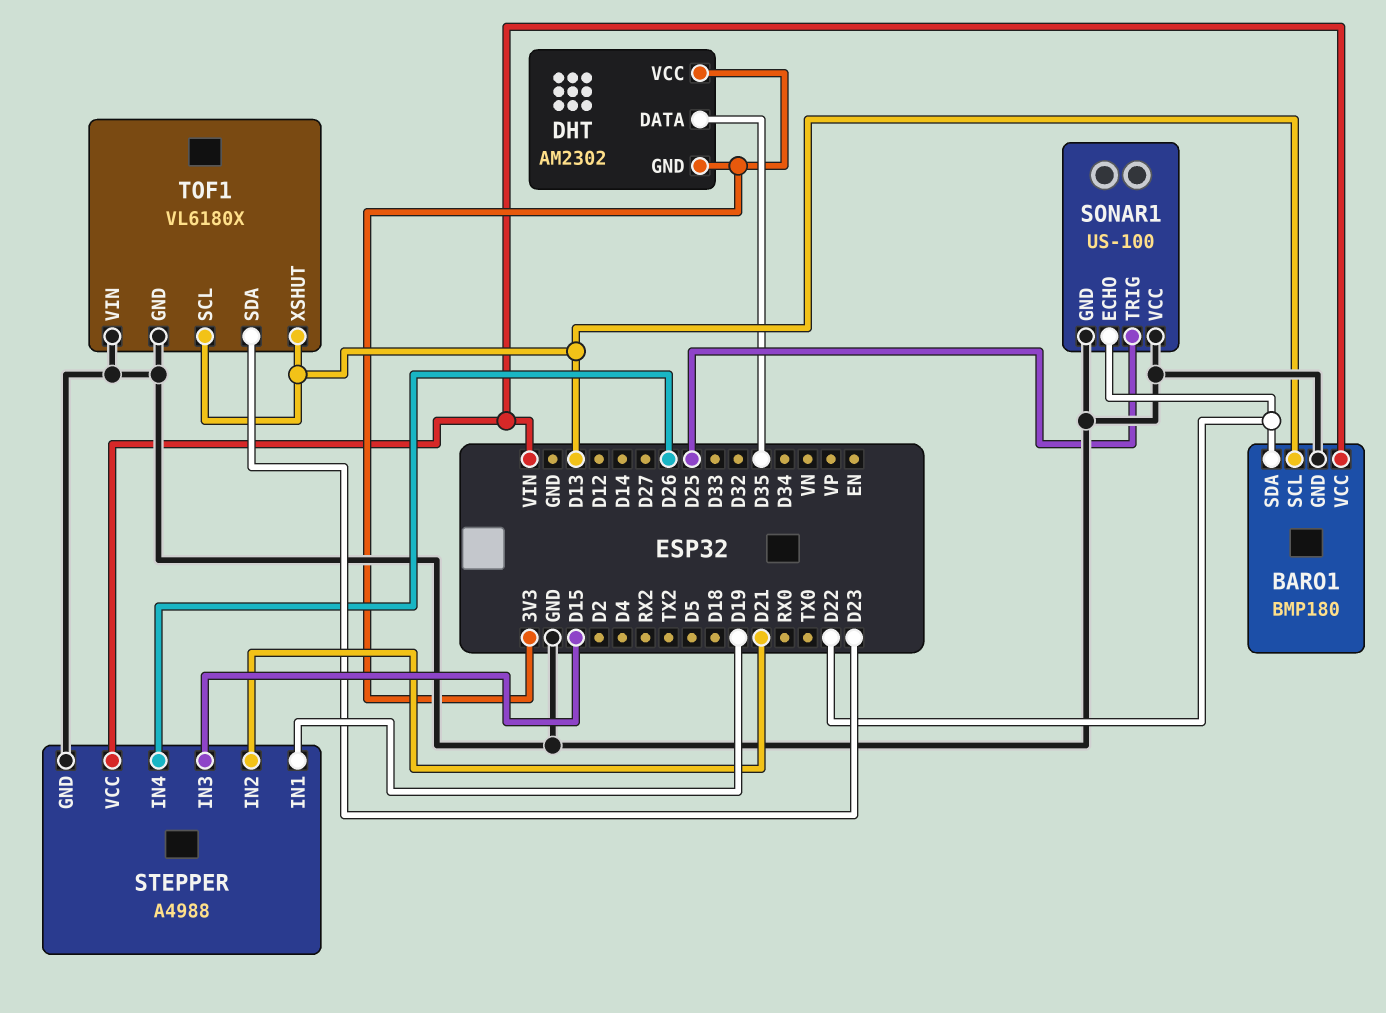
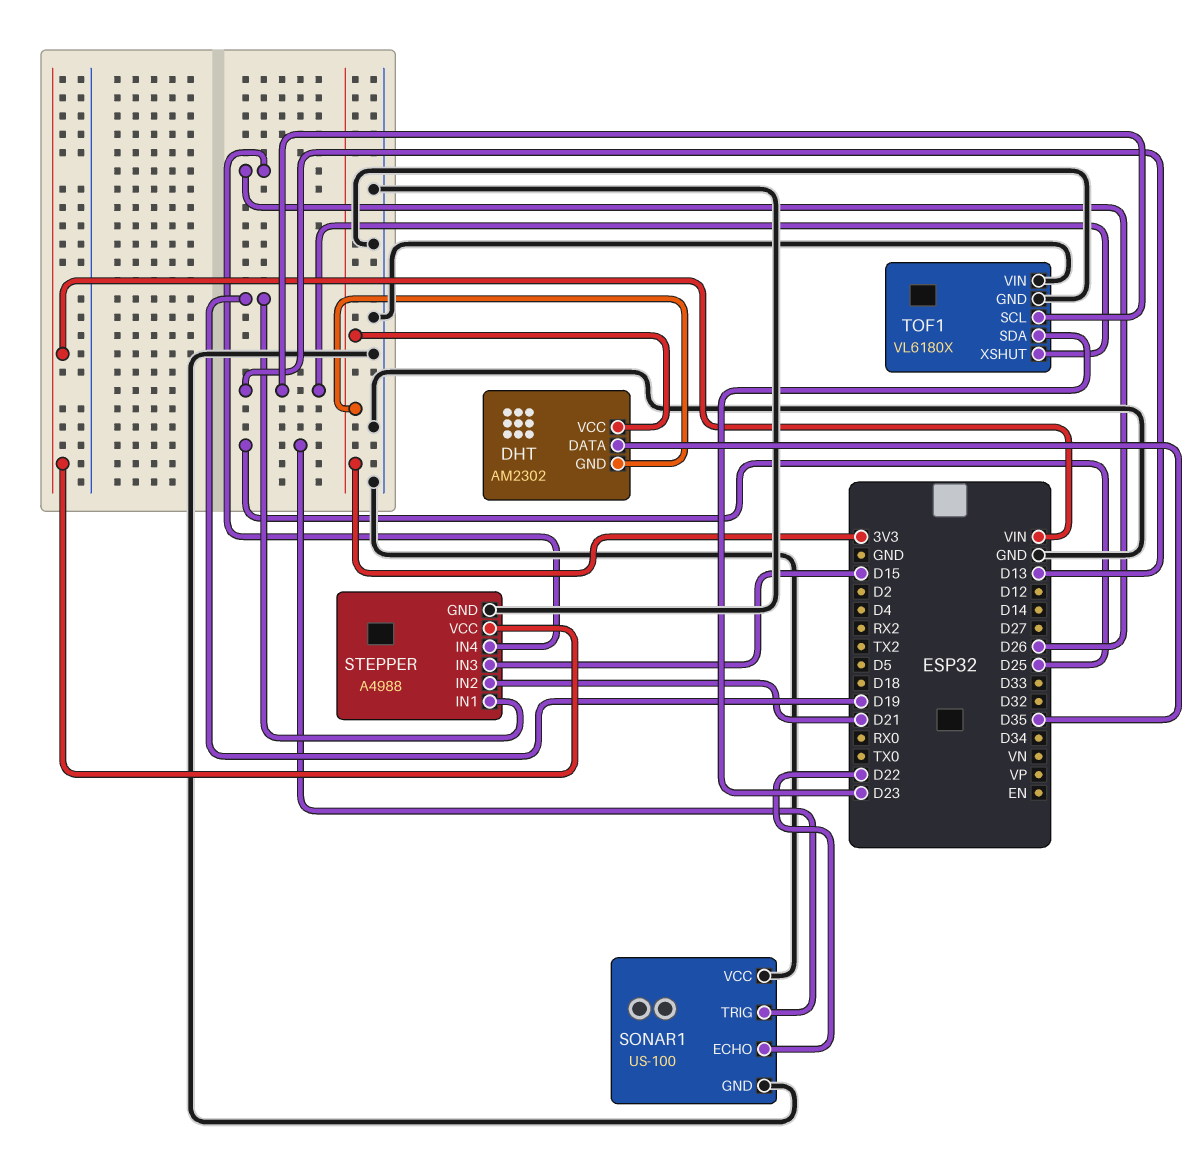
BARO1: BMP180 -> none
BARO1 pin GND: GND -> none
BARO1 pin SCL: D13 -> none
BARO1 pin SDA: D22 -> none
BARO1 pin VCC: VIN -> none

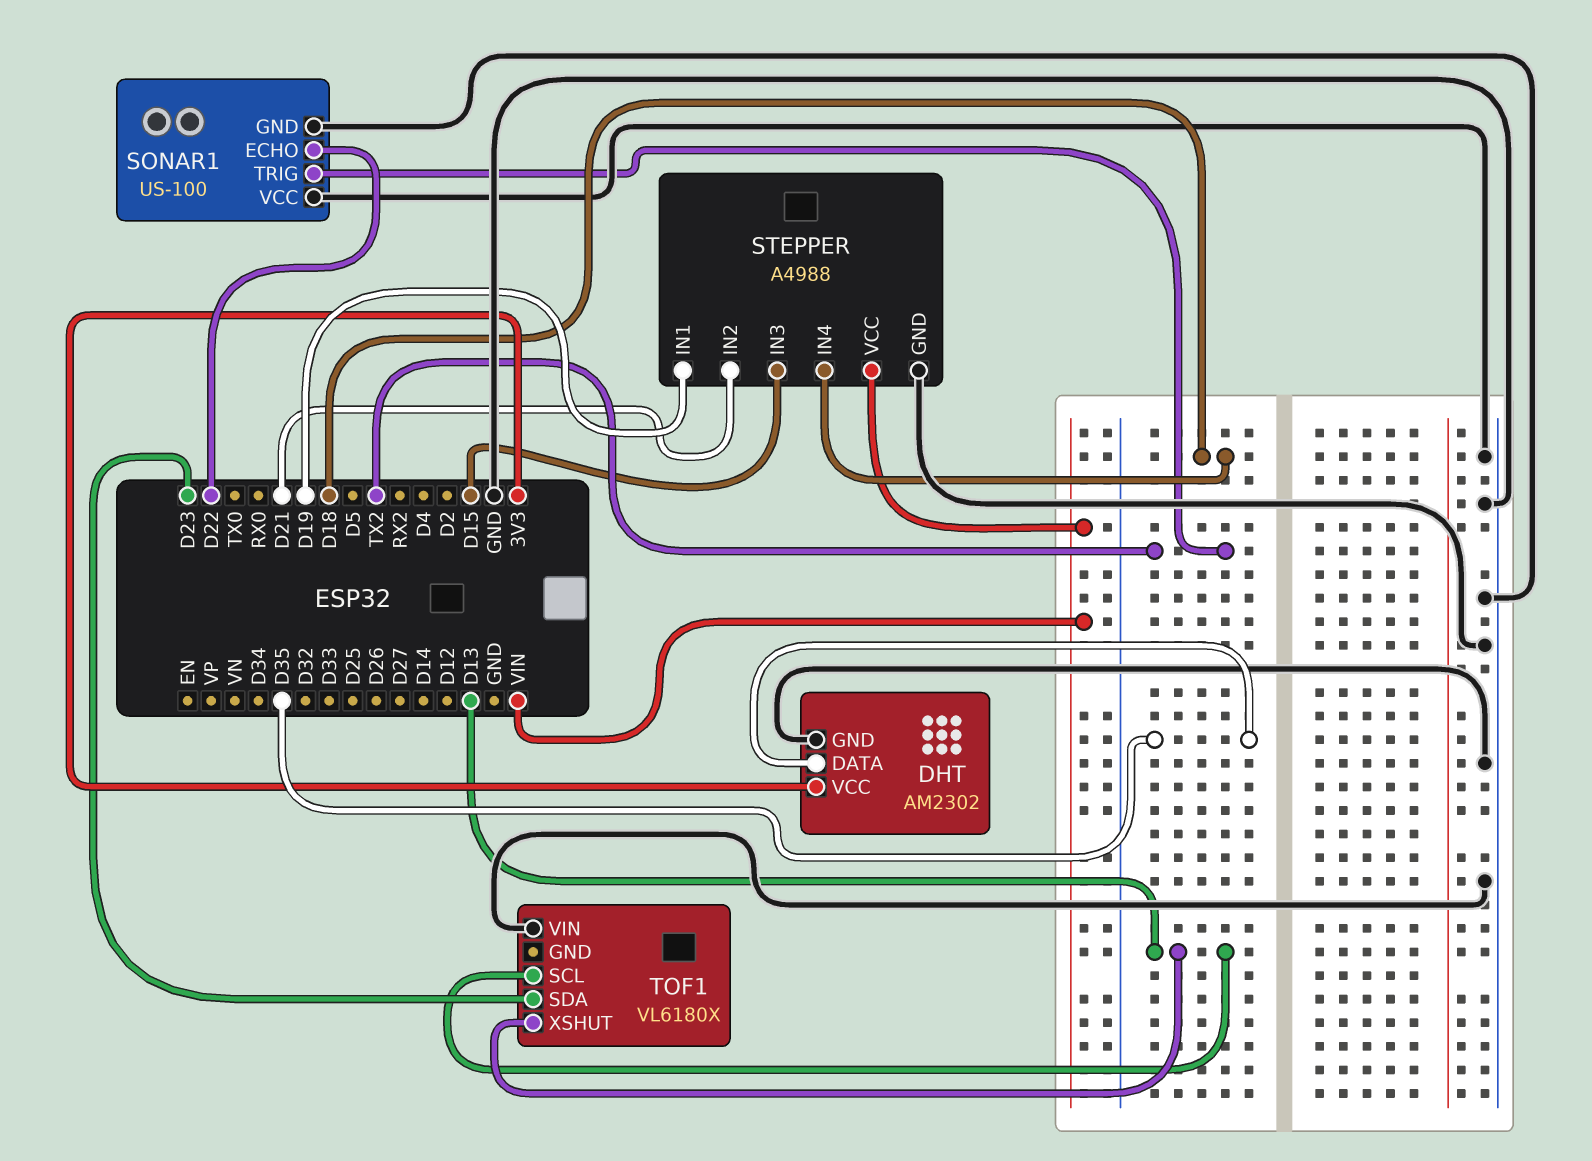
DHT pin GND: 3V3 -> GND
SONAR1 pin TRIG: D25 -> TX2
STEPPER pin IN4: D26 -> D18
TOF1 pin GND: GND -> none

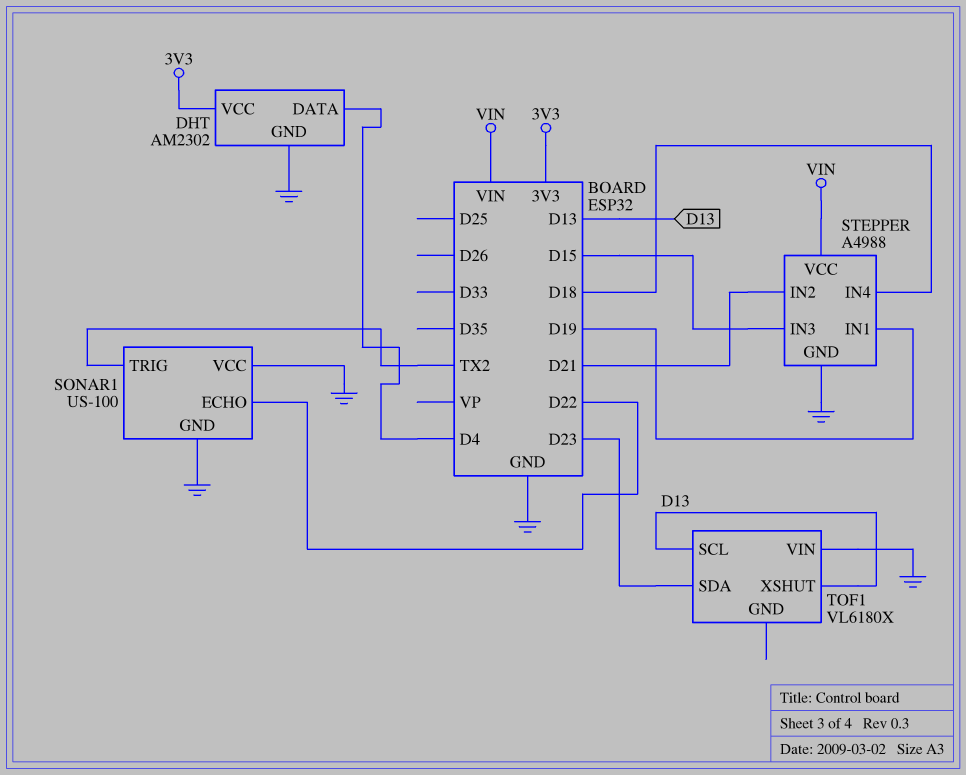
DHT pin DATA: D35 -> D4

